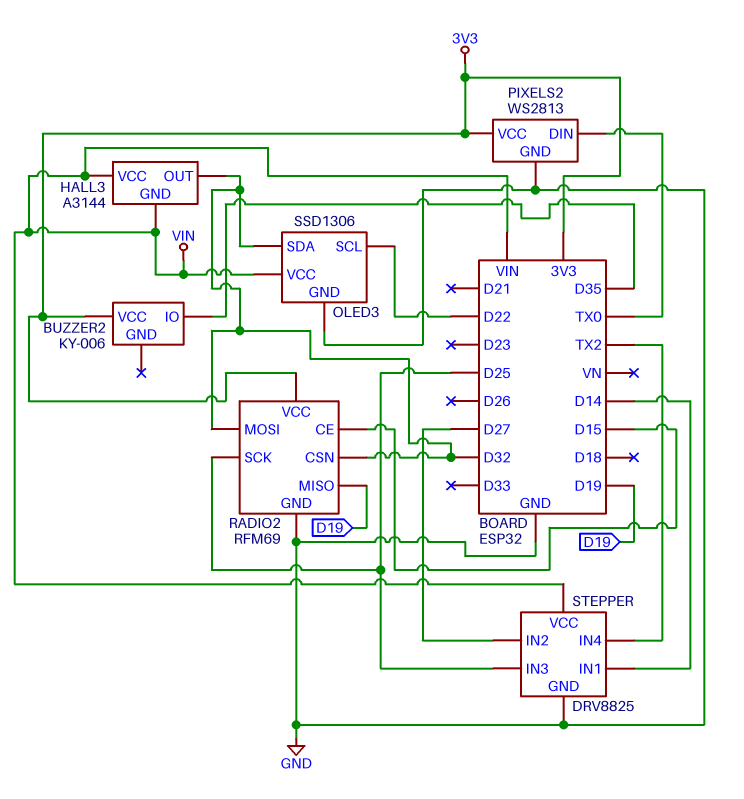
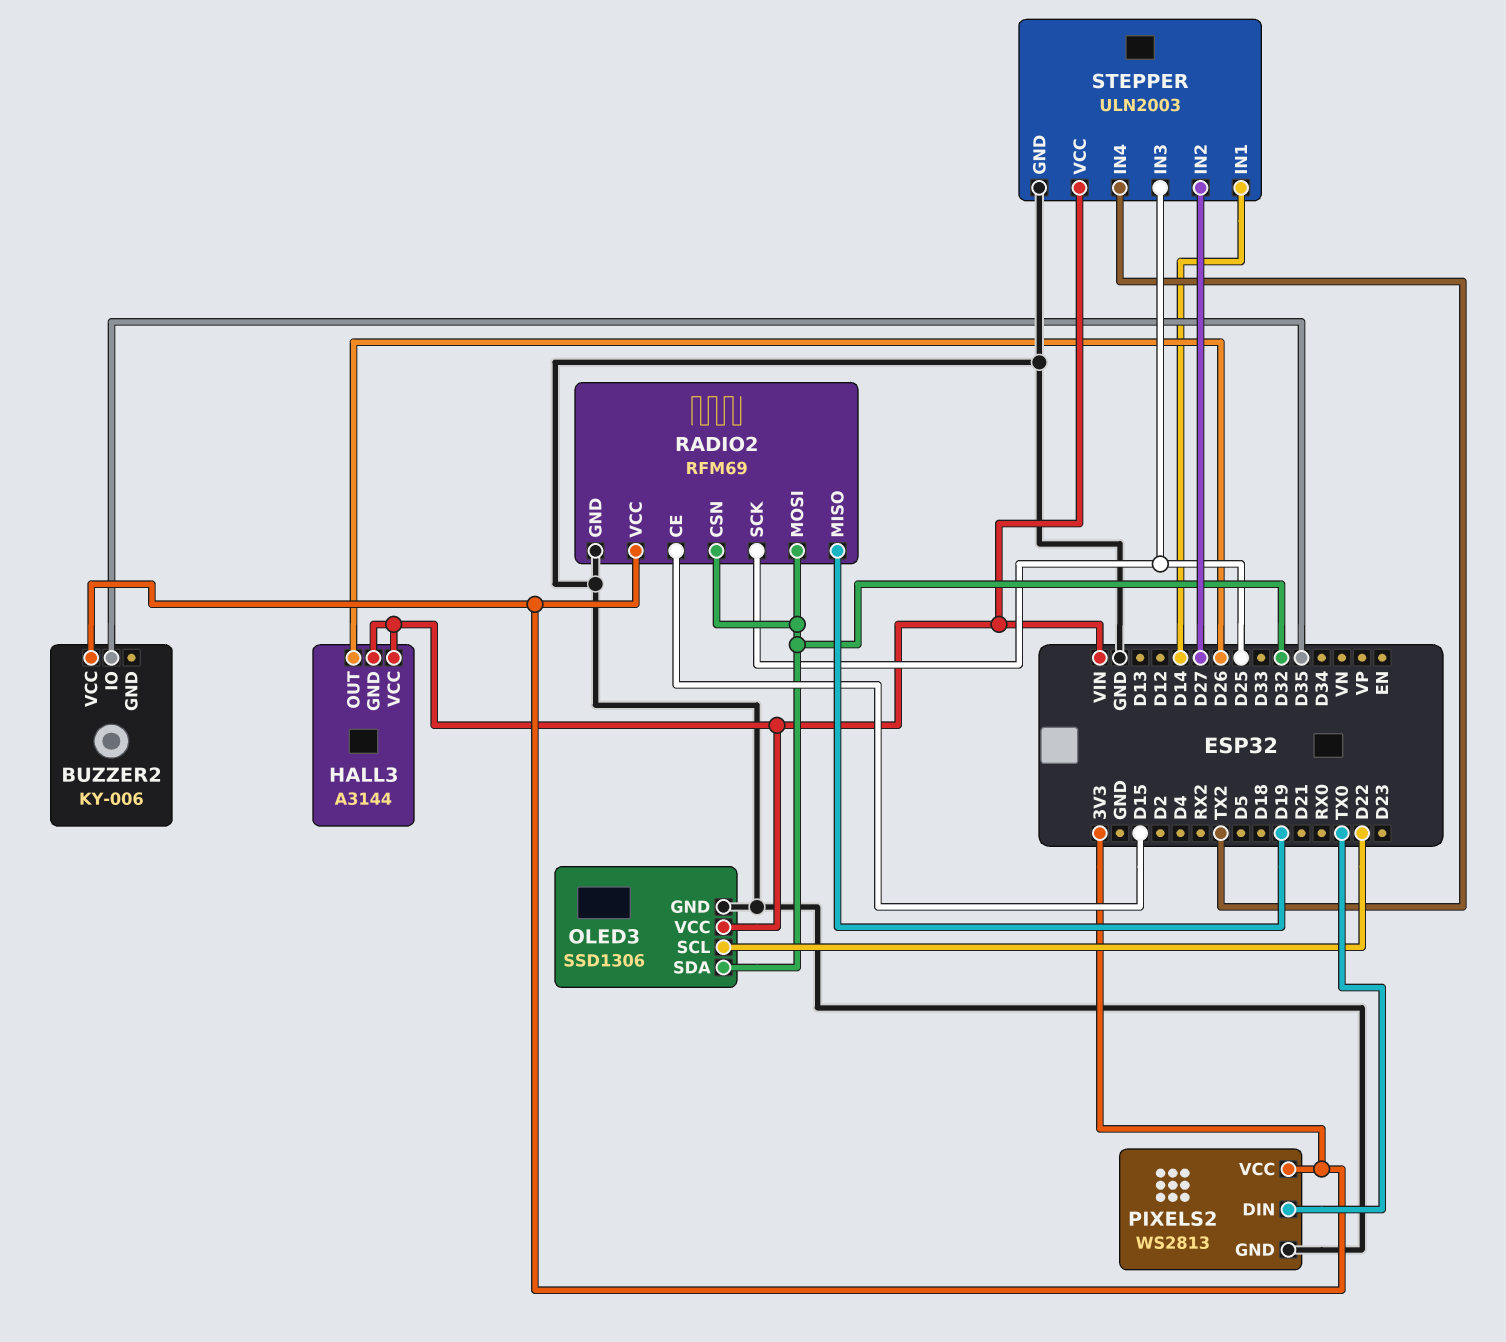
HALL3 pin OUT: D32 -> D26
STEPPER: DRV8825 -> ULN2003

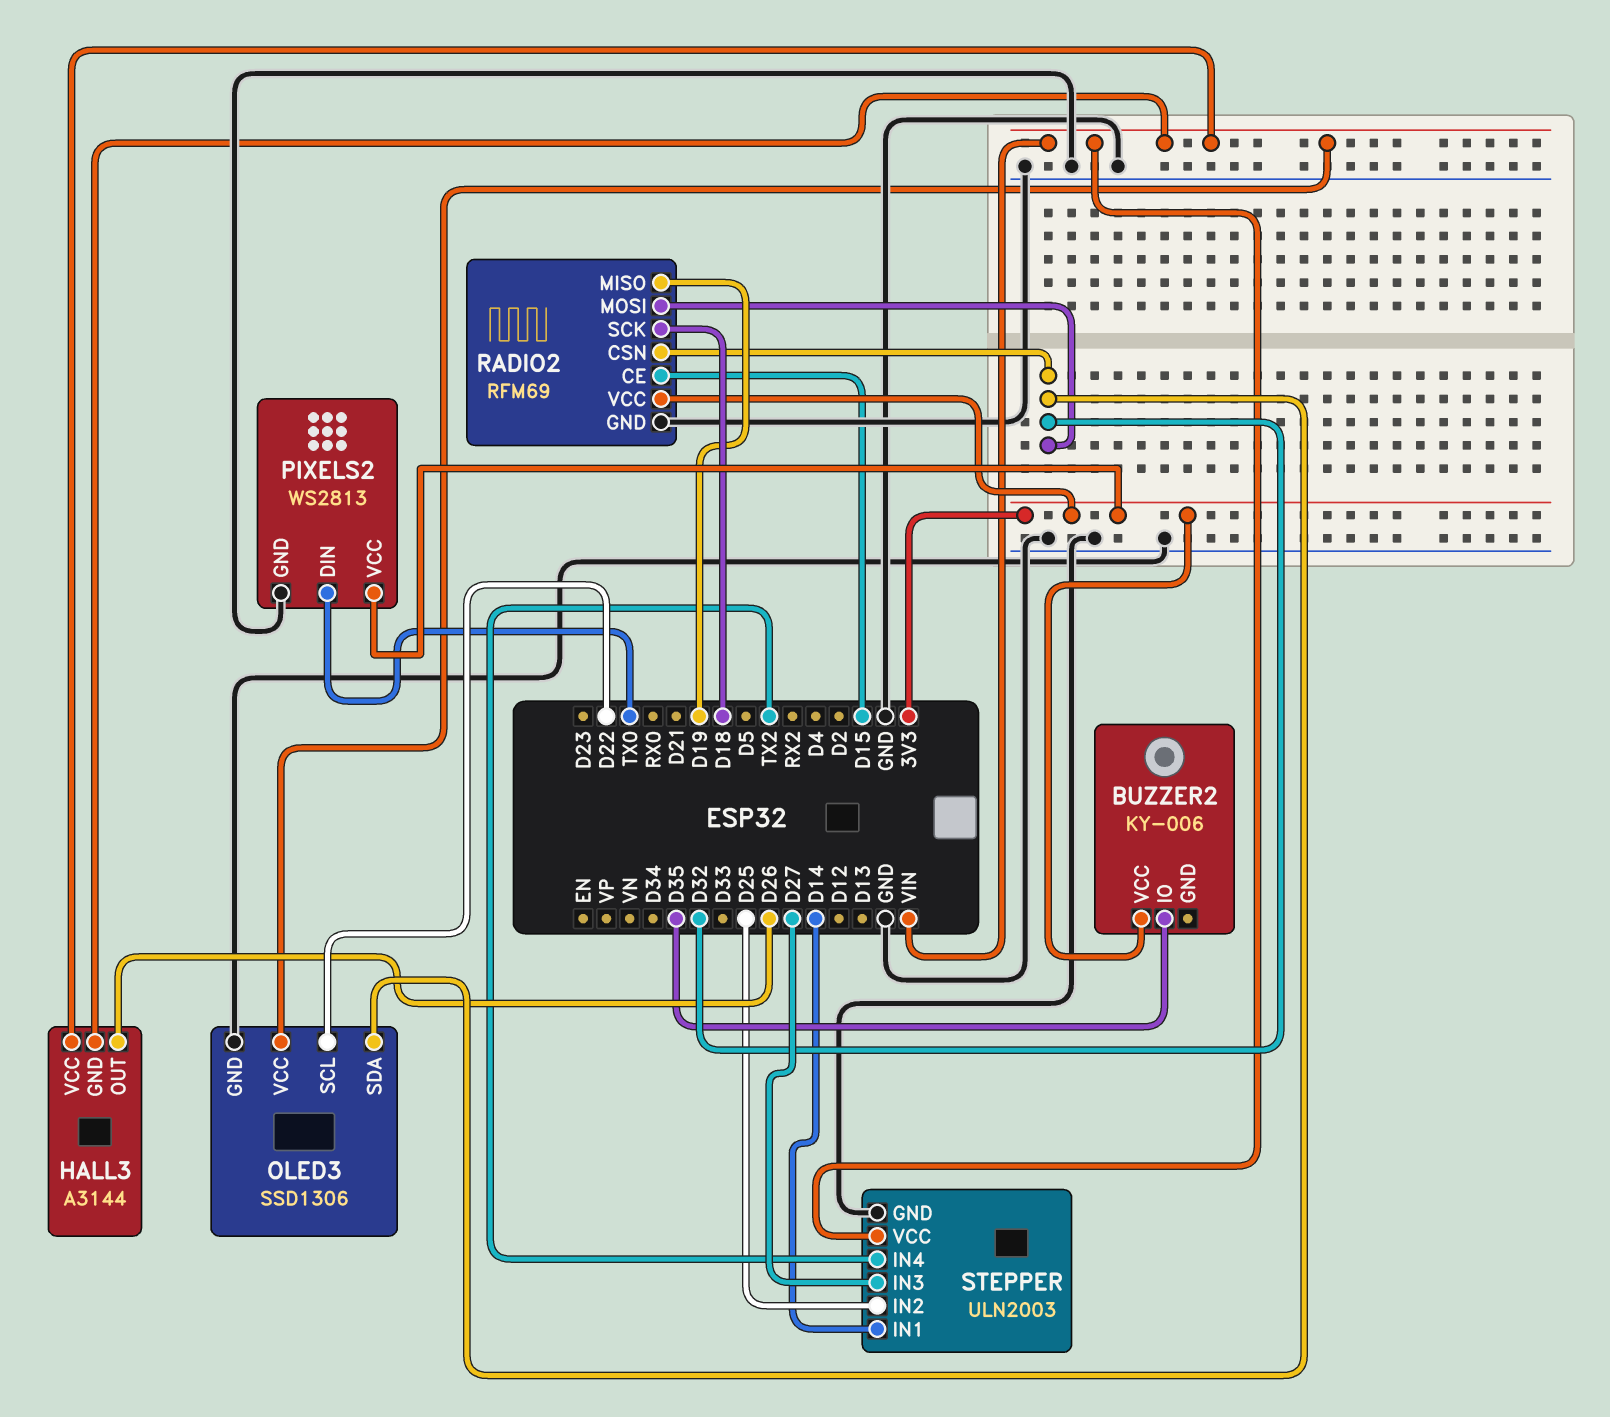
RADIO2 pin SCK: D25 -> D18
STEPPER pin IN2: D27 -> D25
STEPPER pin IN3: D25 -> D27

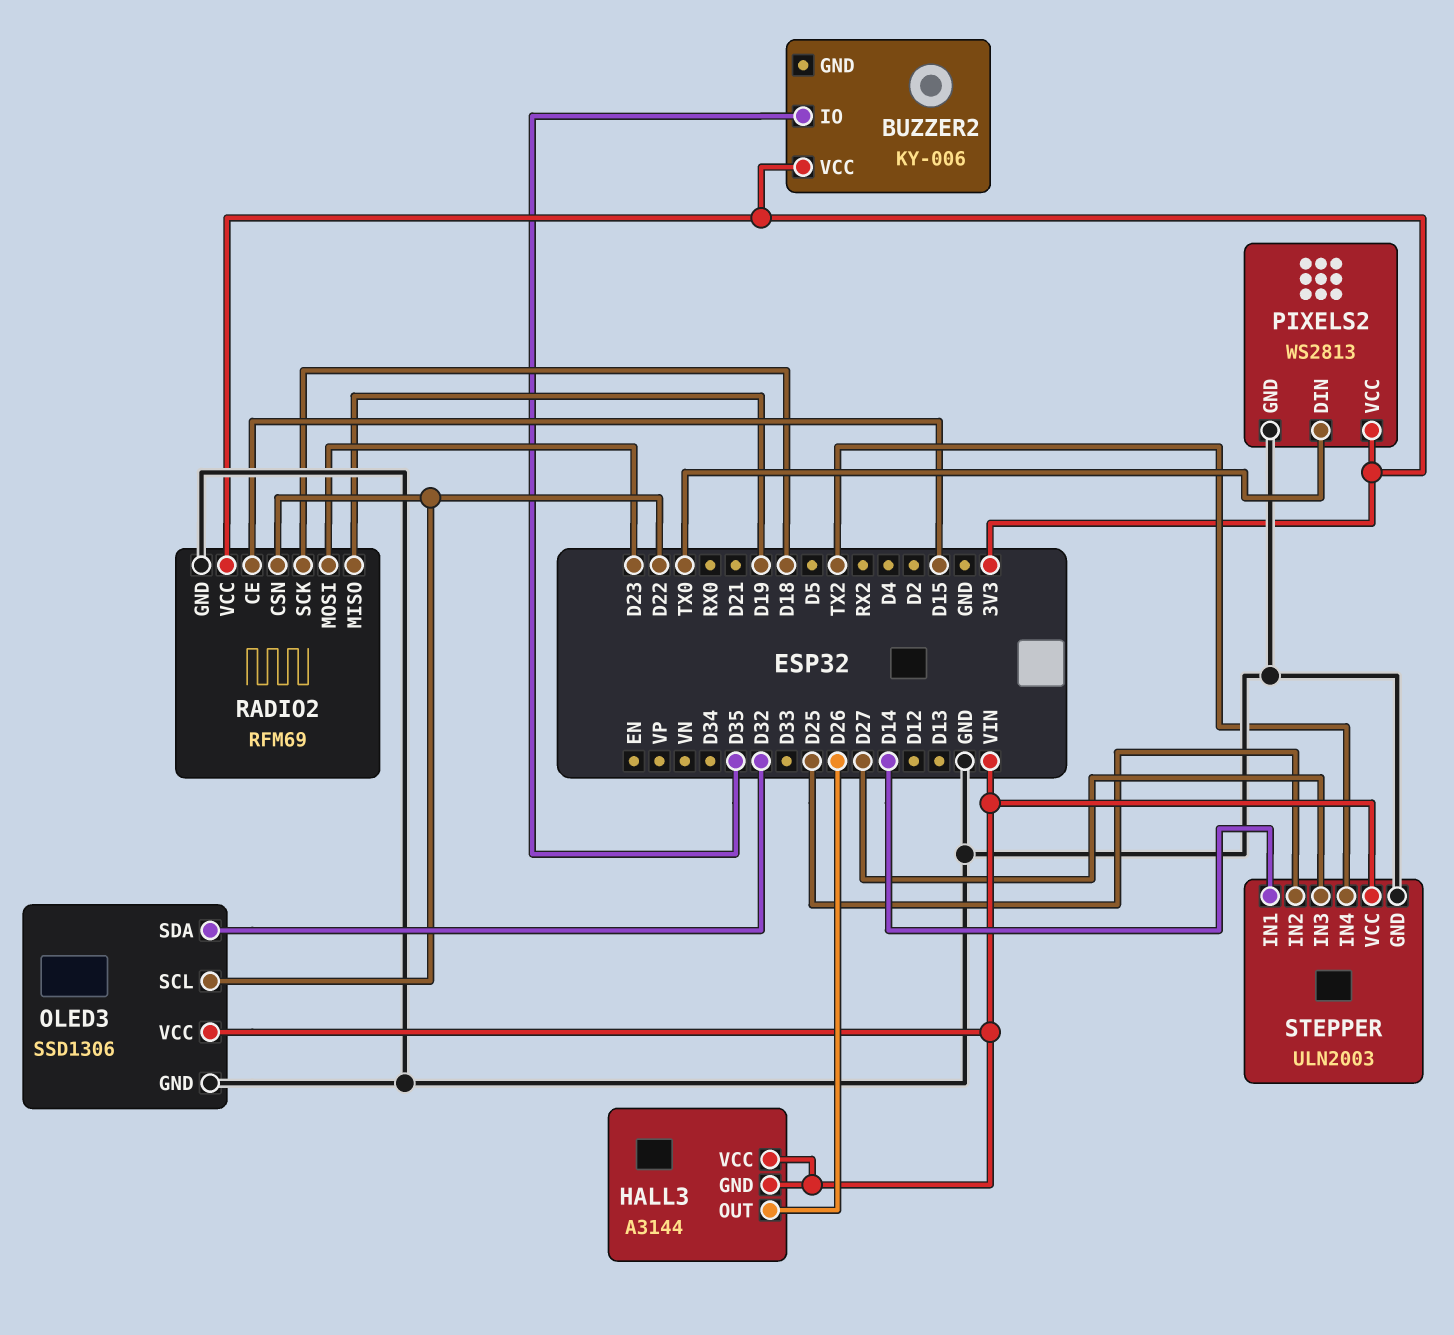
RADIO2 pin CSN: D32 -> D22
RADIO2 pin MOSI: D32 -> D23

